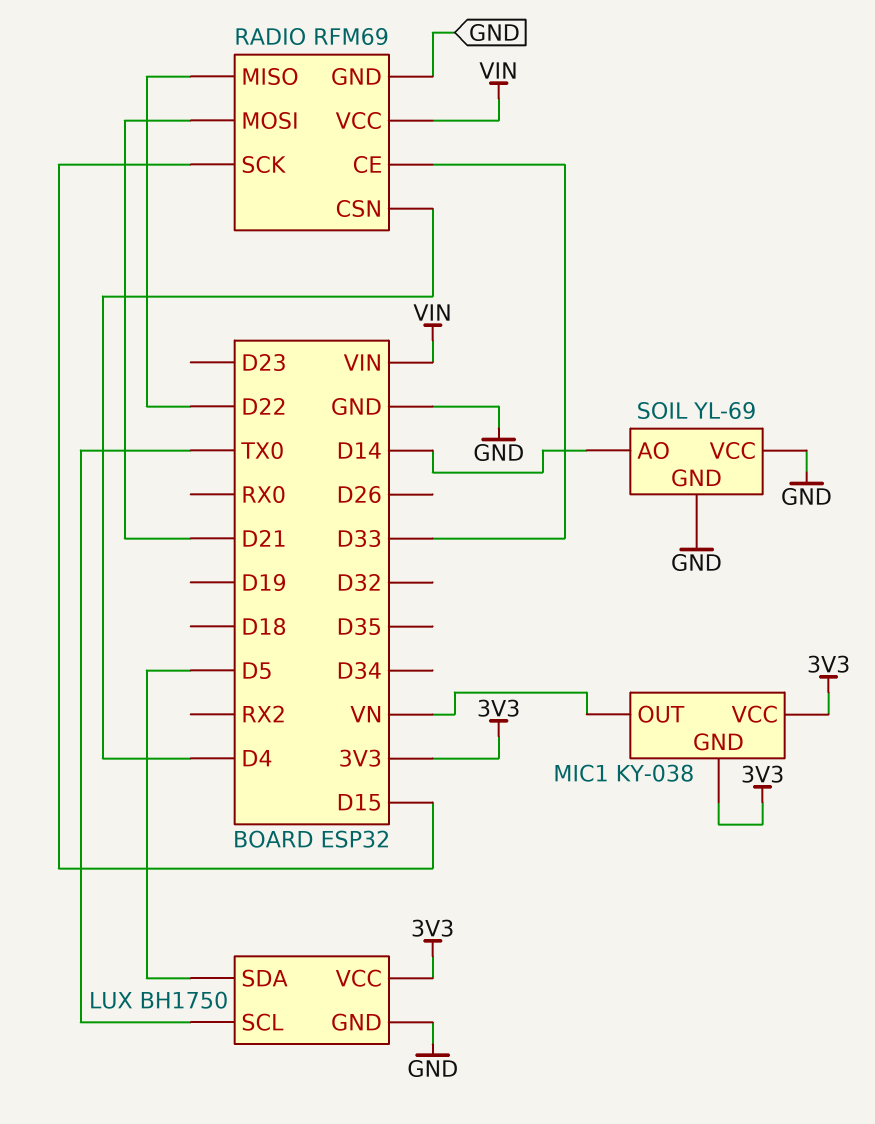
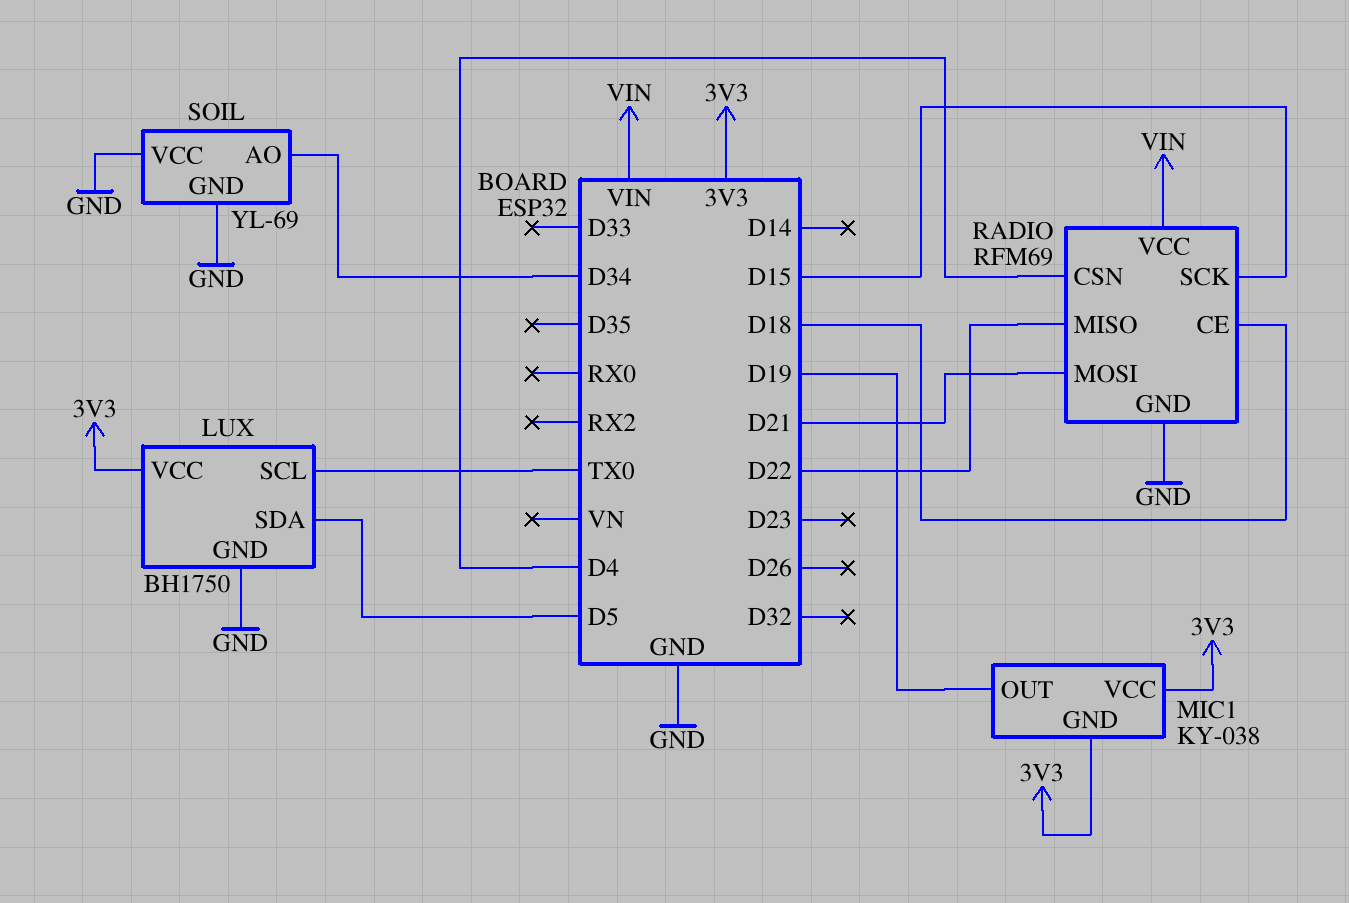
MIC1 pin OUT: VN -> D19
RADIO pin CE: D33 -> D18
SOIL pin AO: D14 -> D34

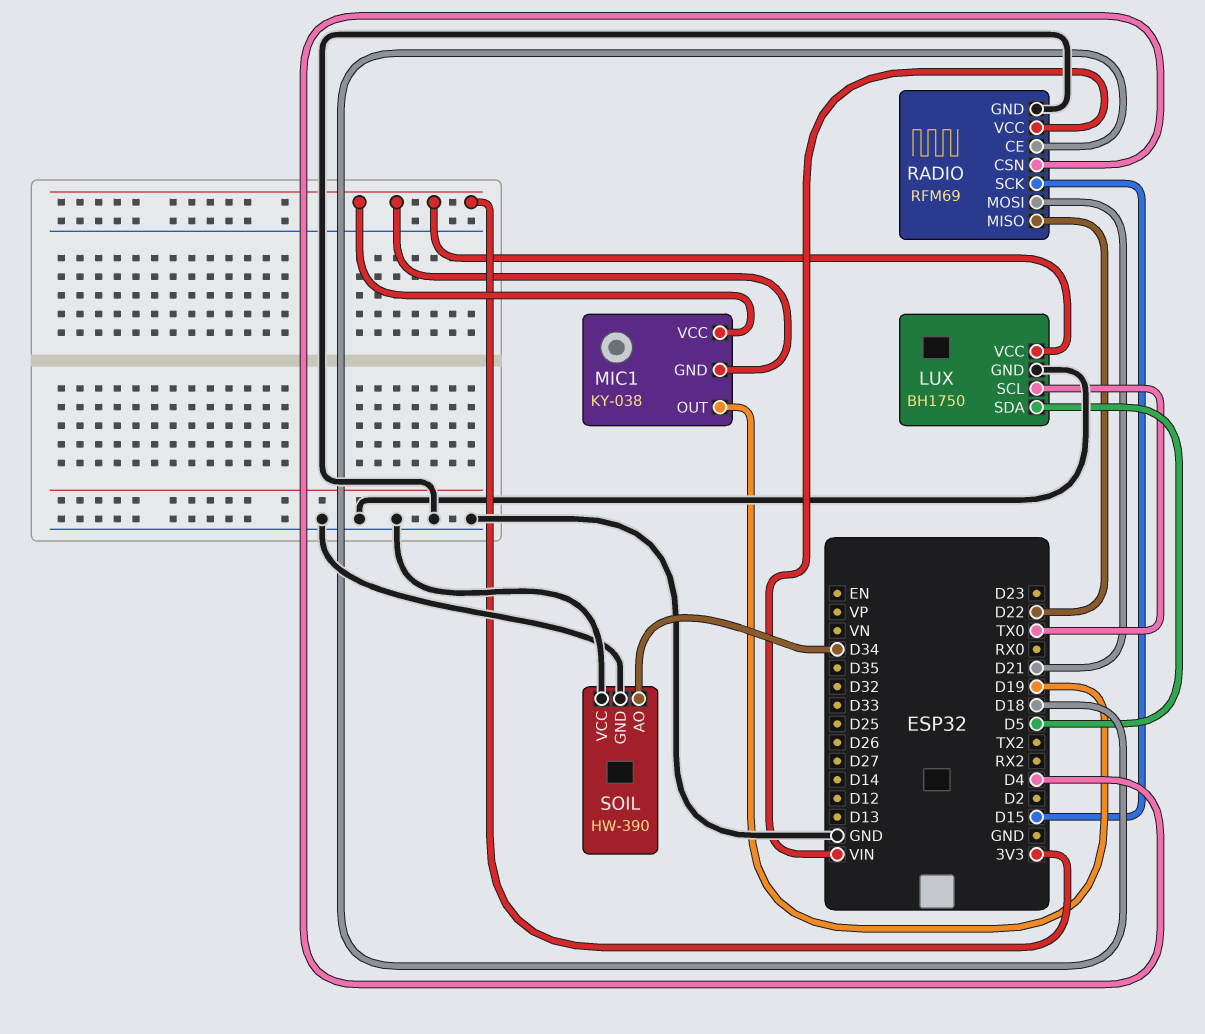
SOIL: YL-69 -> HW-390

